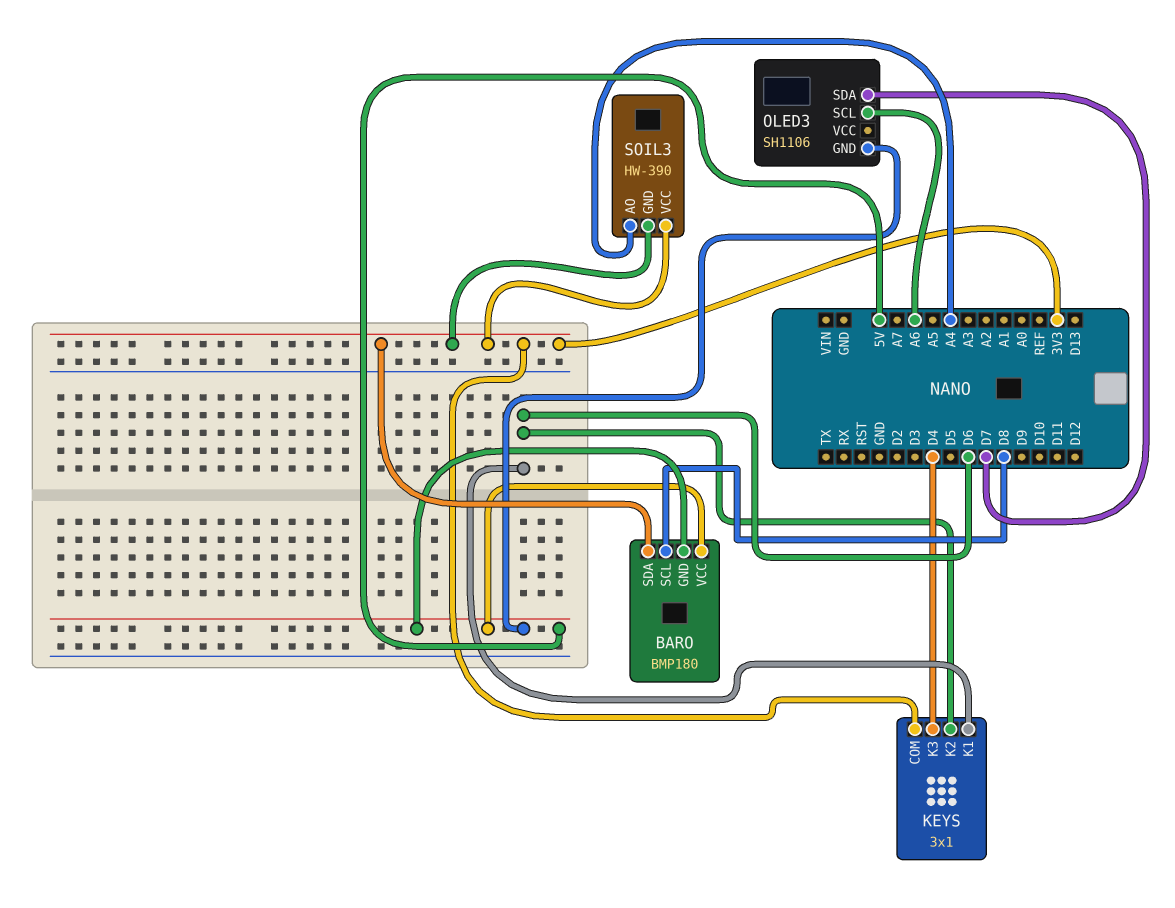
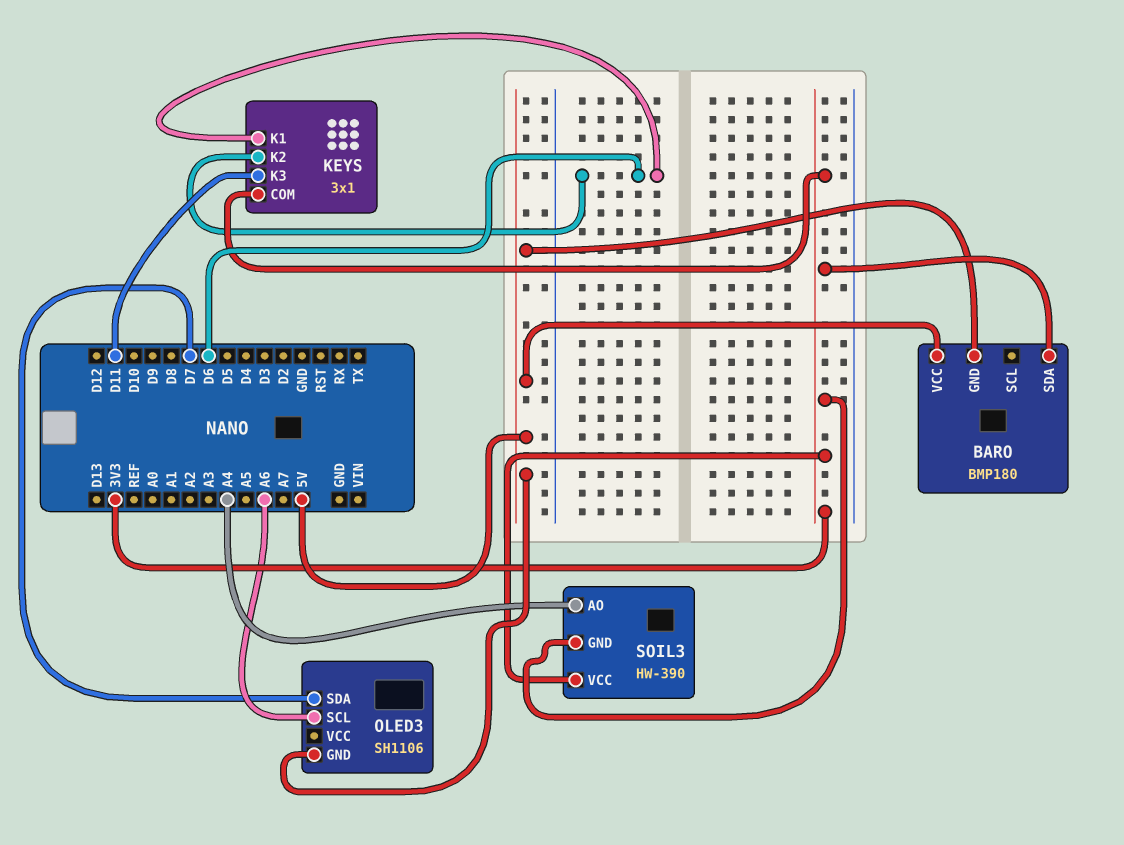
BARO pin SCL: D8 -> none
KEYS pin K3: D4 -> D11

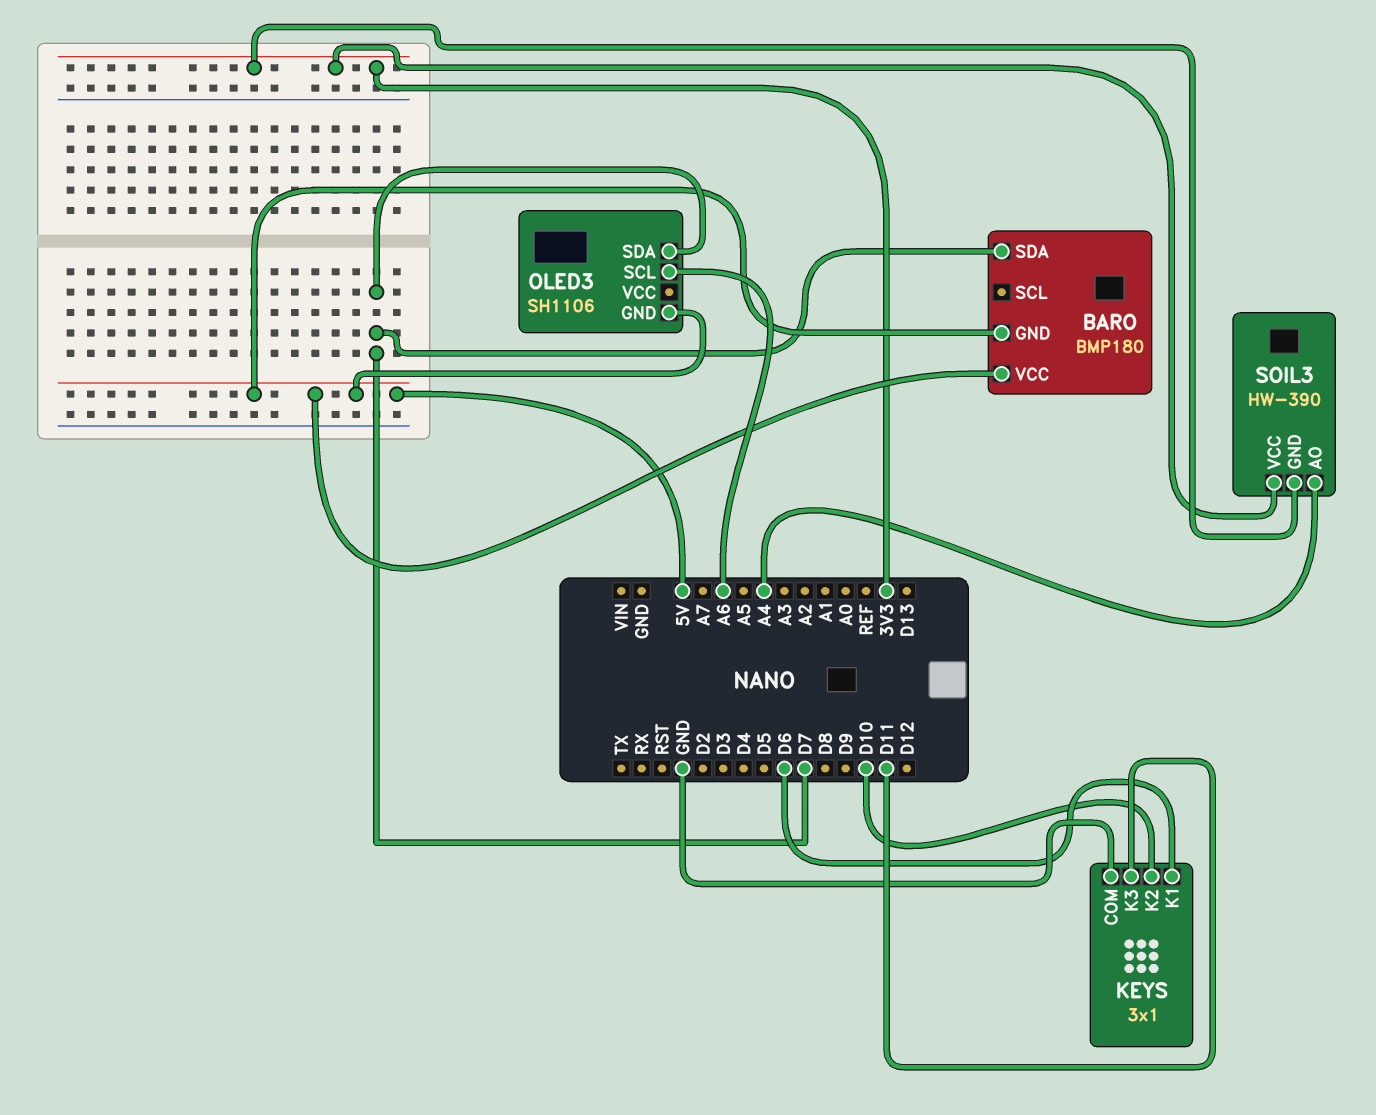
BARO pin SDA: 3V3 -> D7
KEYS pin COM: 3V3 -> GND
KEYS pin K2: D6 -> D10

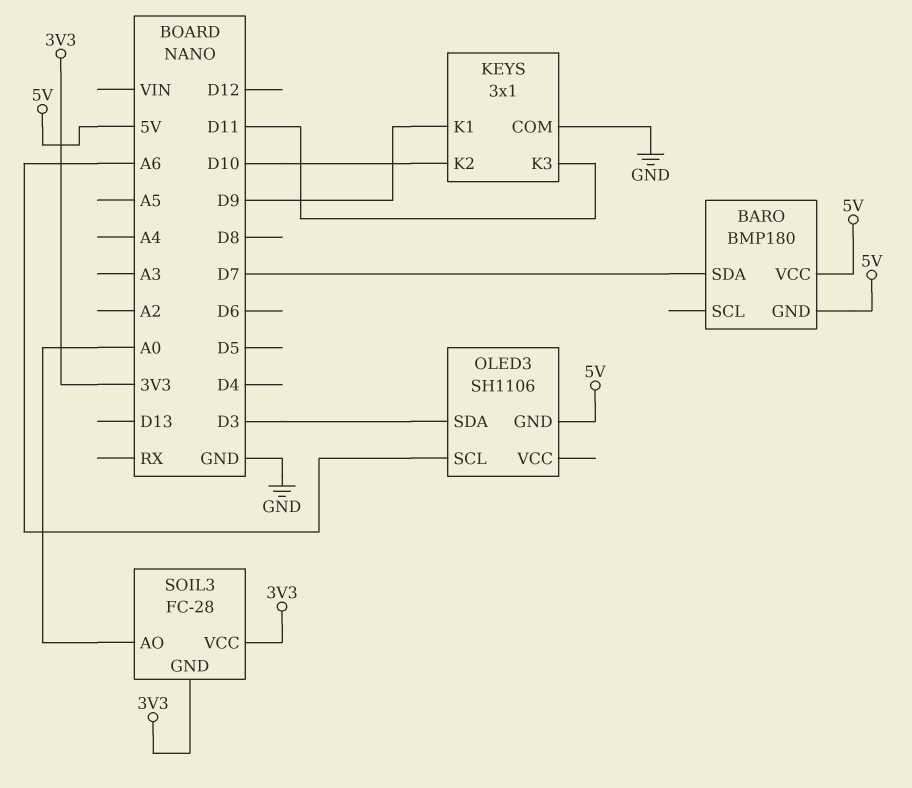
KEYS pin K1: D6 -> D9
OLED3 pin SDA: D7 -> D3
SOIL3: HW-390 -> FC-28
SOIL3 pin AO: A4 -> A0

